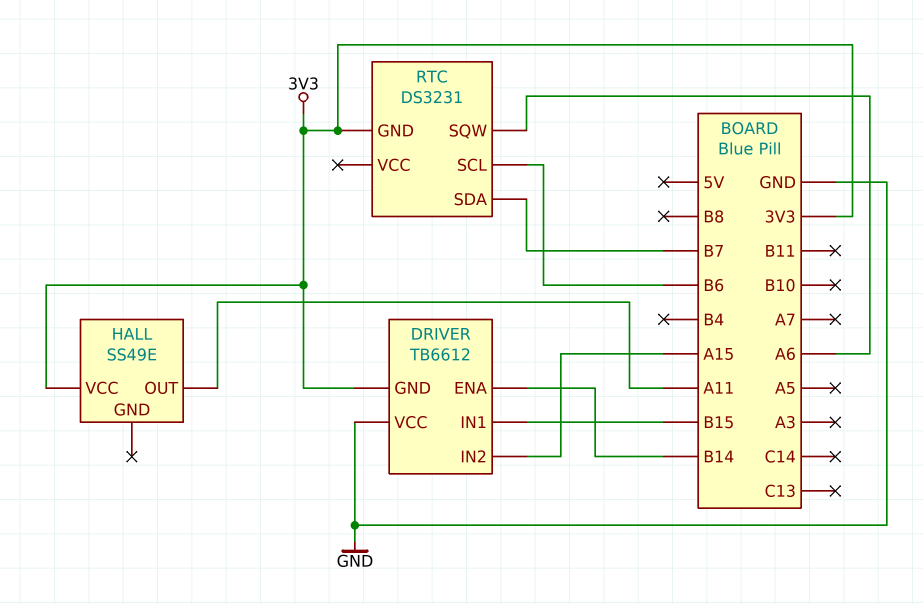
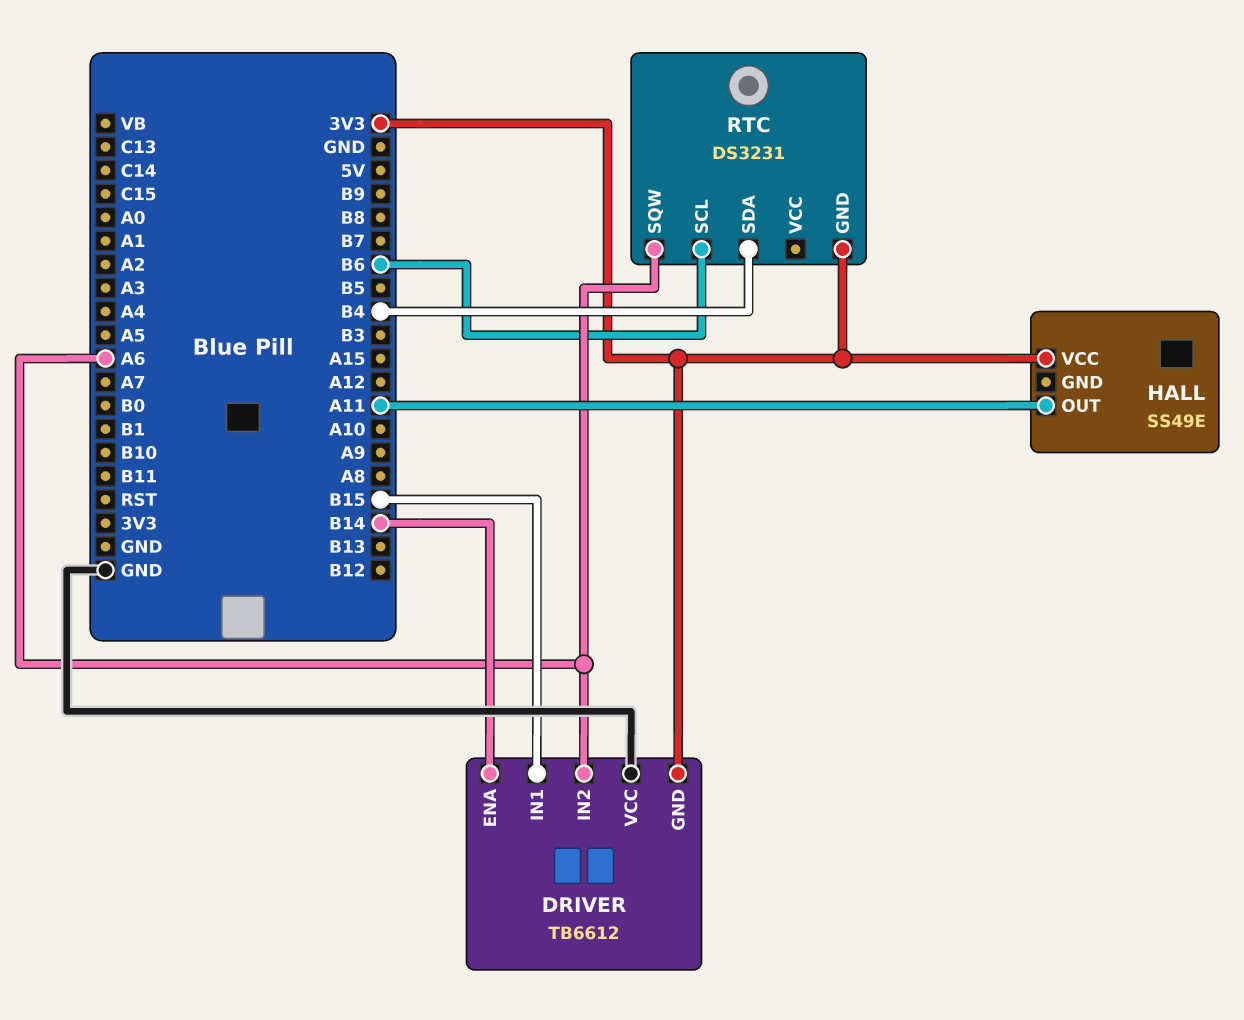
DRIVER pin IN2: A15 -> A6
RTC pin SDA: B7 -> B4

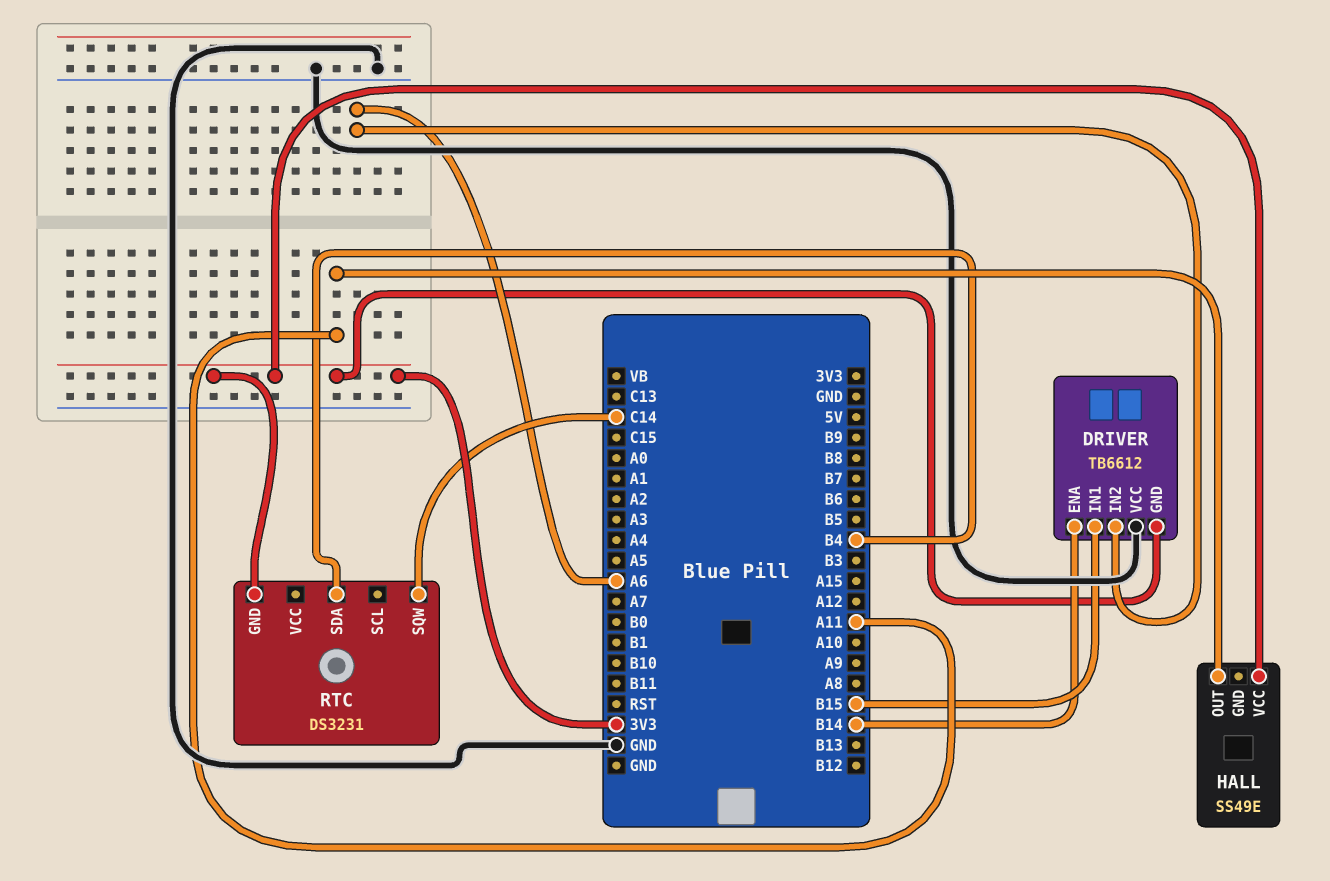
RTC pin SCL: B6 -> none
RTC pin SQW: A6 -> C14

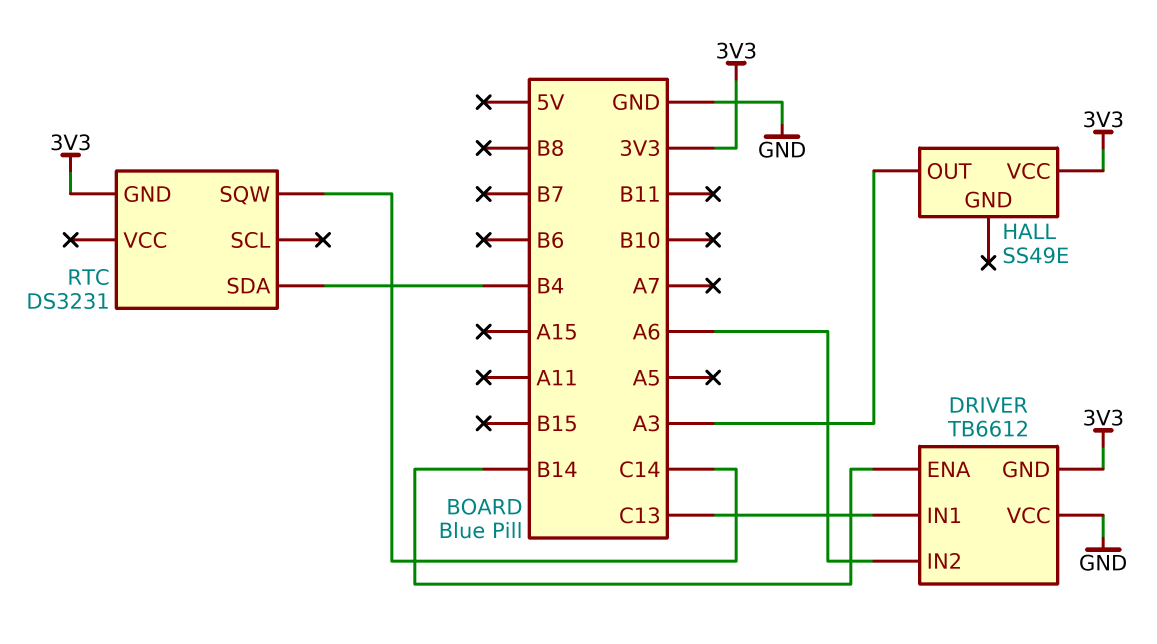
DRIVER pin IN1: B15 -> C13
HALL pin OUT: A11 -> A3

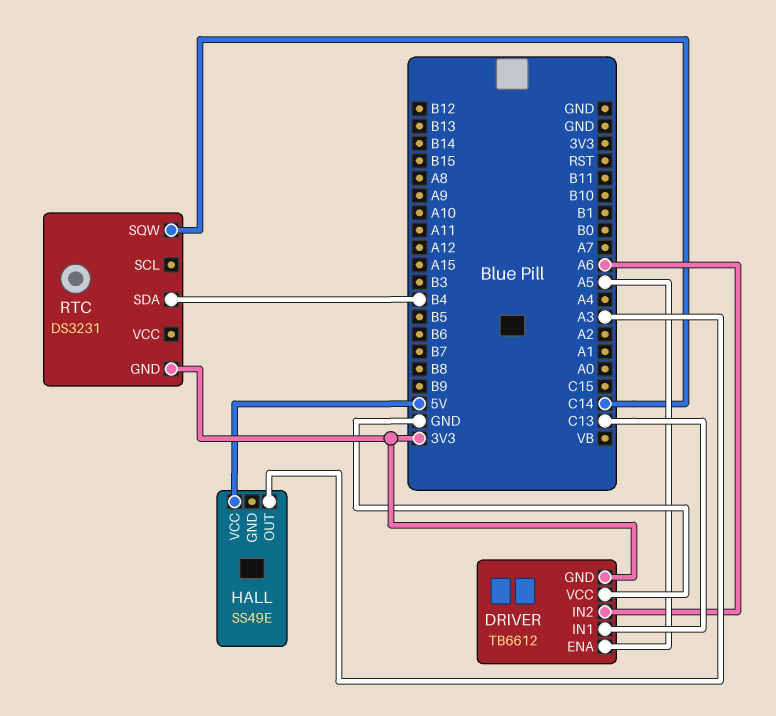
DRIVER pin ENA: B14 -> A5
HALL pin VCC: 3V3 -> 5V

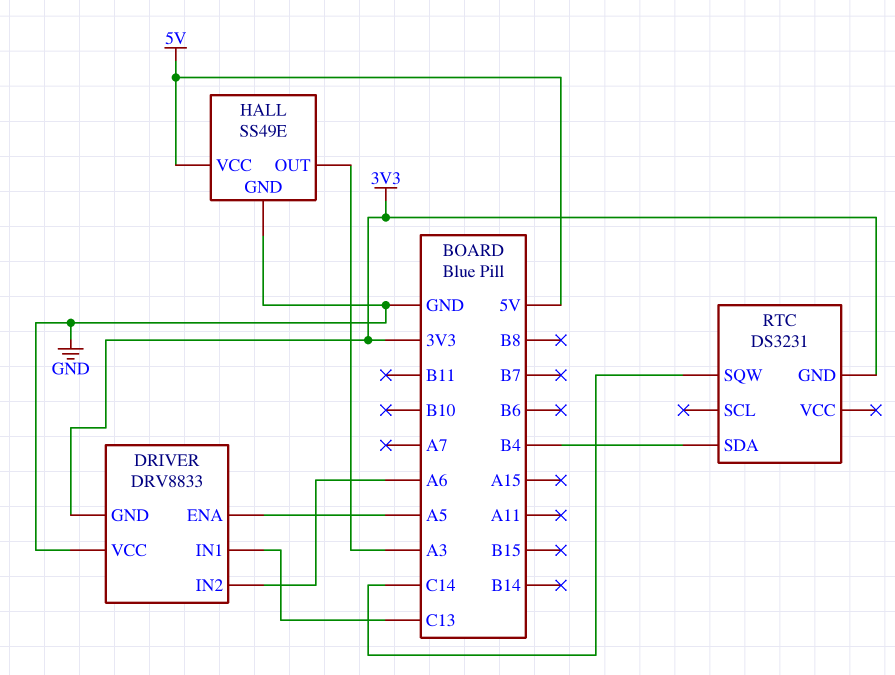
DRIVER: TB6612 -> DRV8833
HALL pin GND: none -> GND

